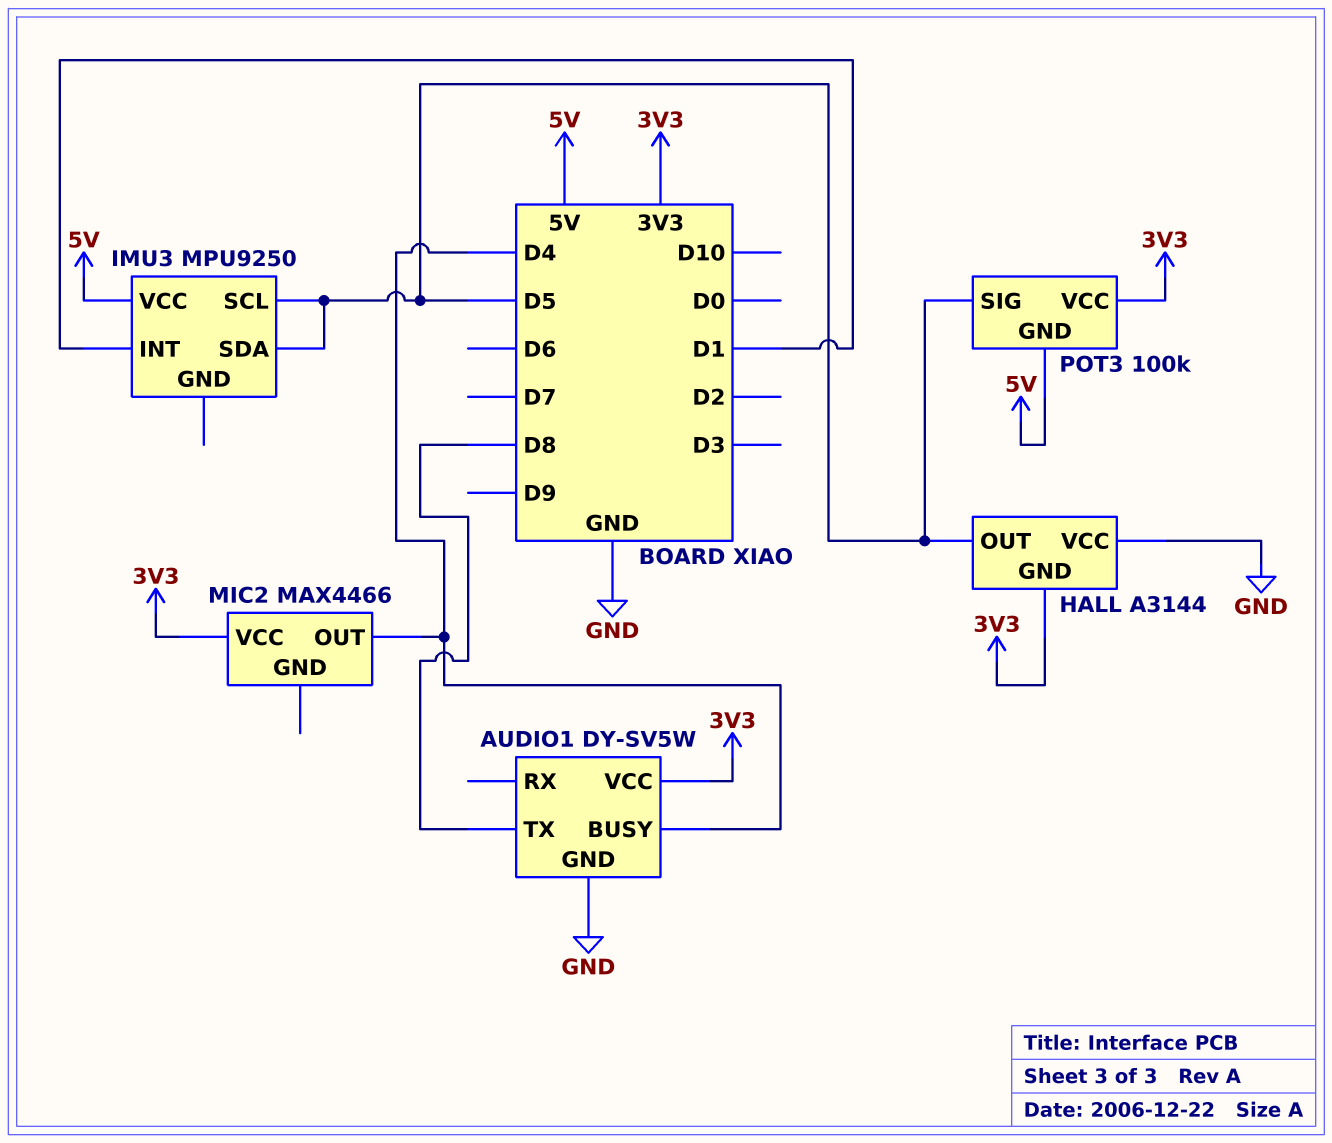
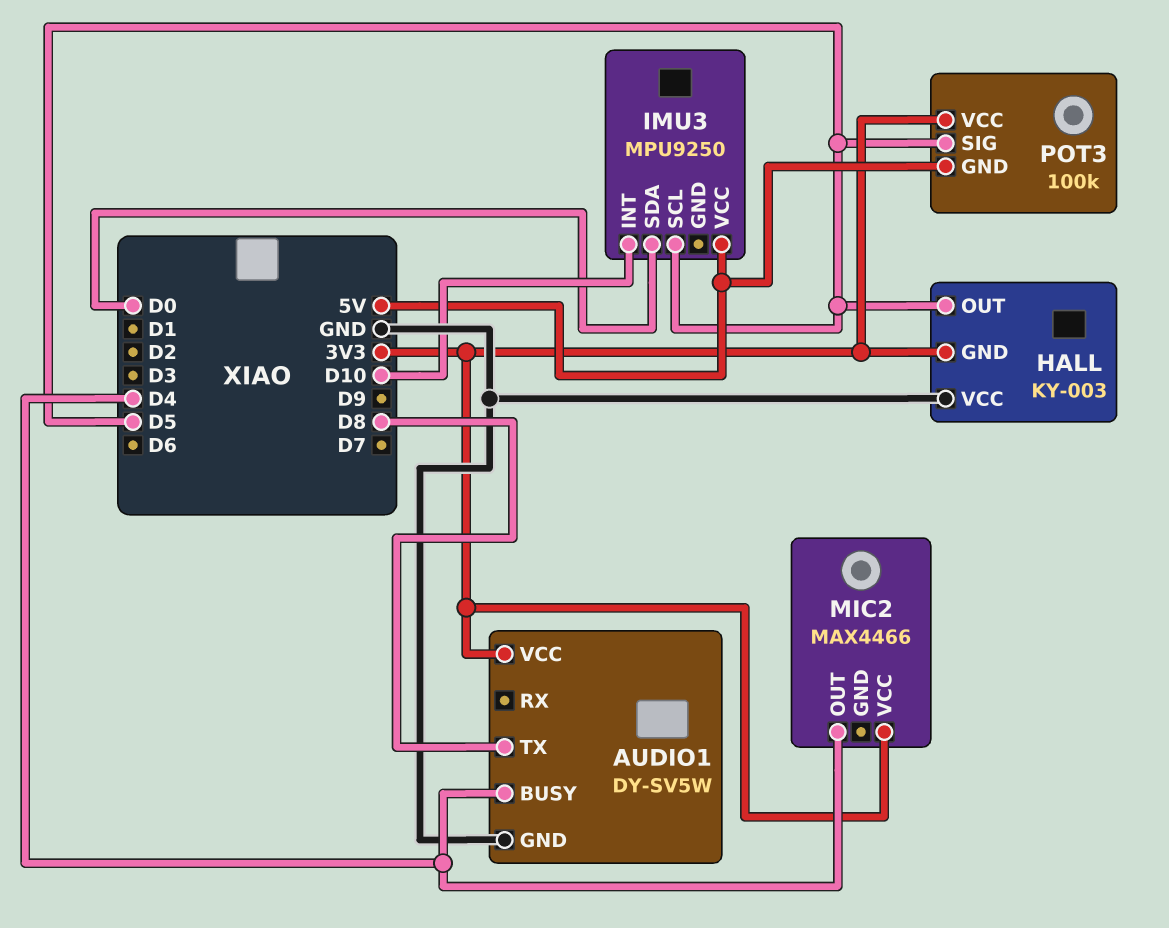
HALL: A3144 -> KY-003
IMU3 pin INT: D1 -> D10
IMU3 pin SDA: D5 -> D0

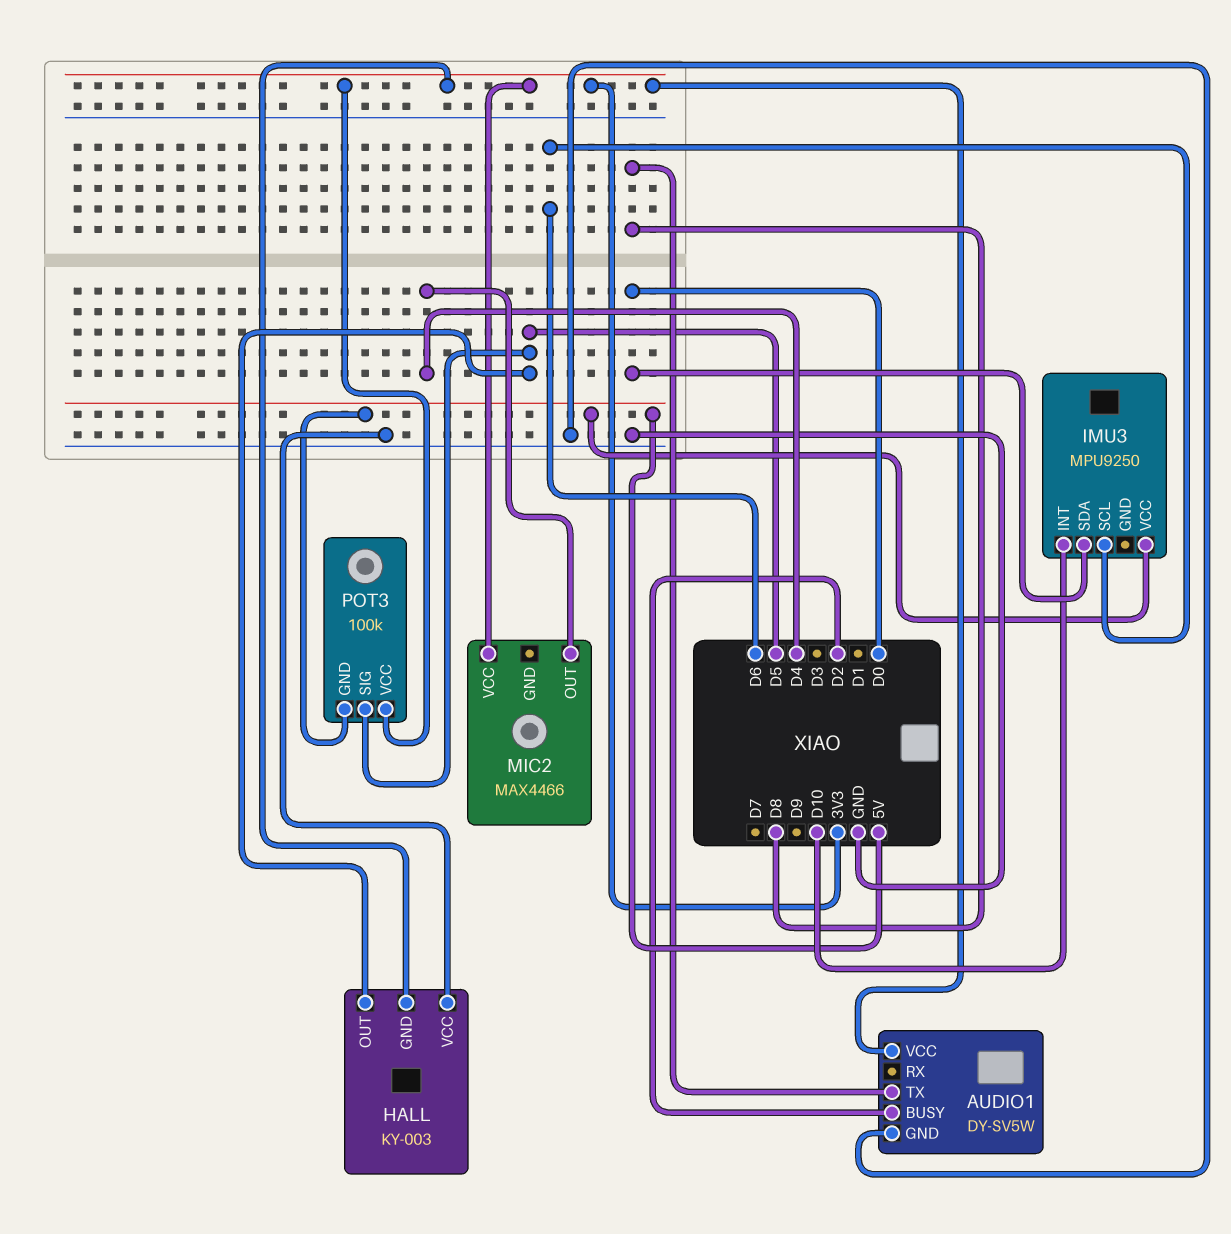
AUDIO1 pin BUSY: D4 -> D2
IMU3 pin SCL: D5 -> D6

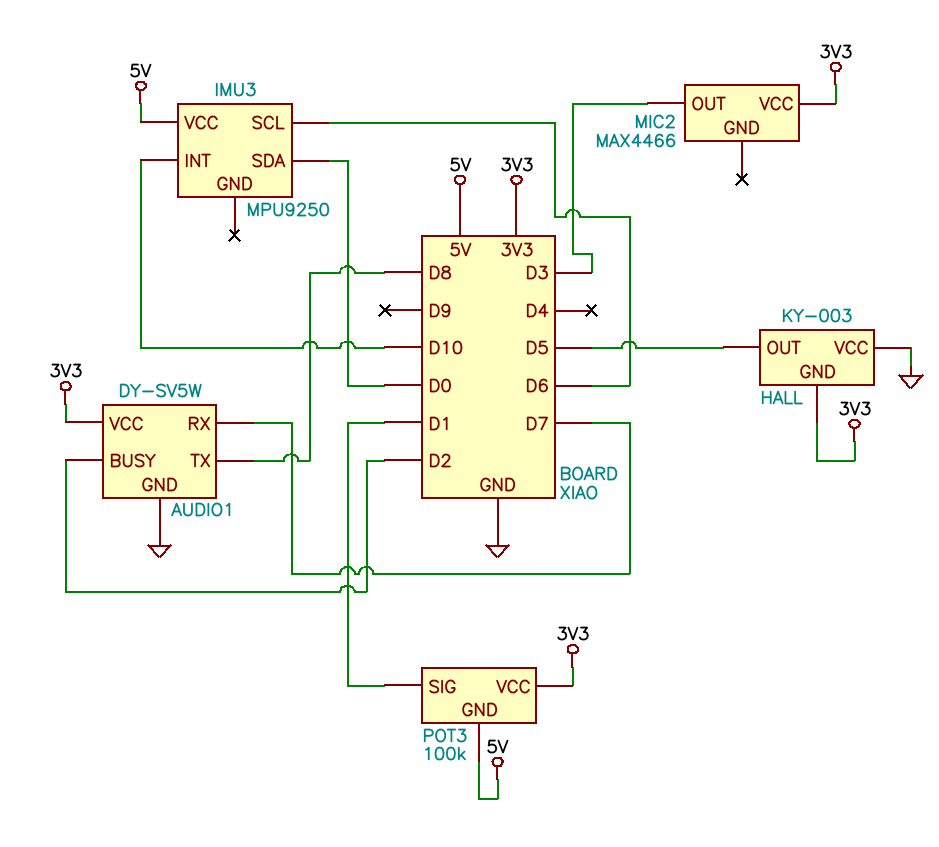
AUDIO1 pin RX: none -> D7
MIC2 pin OUT: D4 -> D3
POT3 pin SIG: D5 -> D1

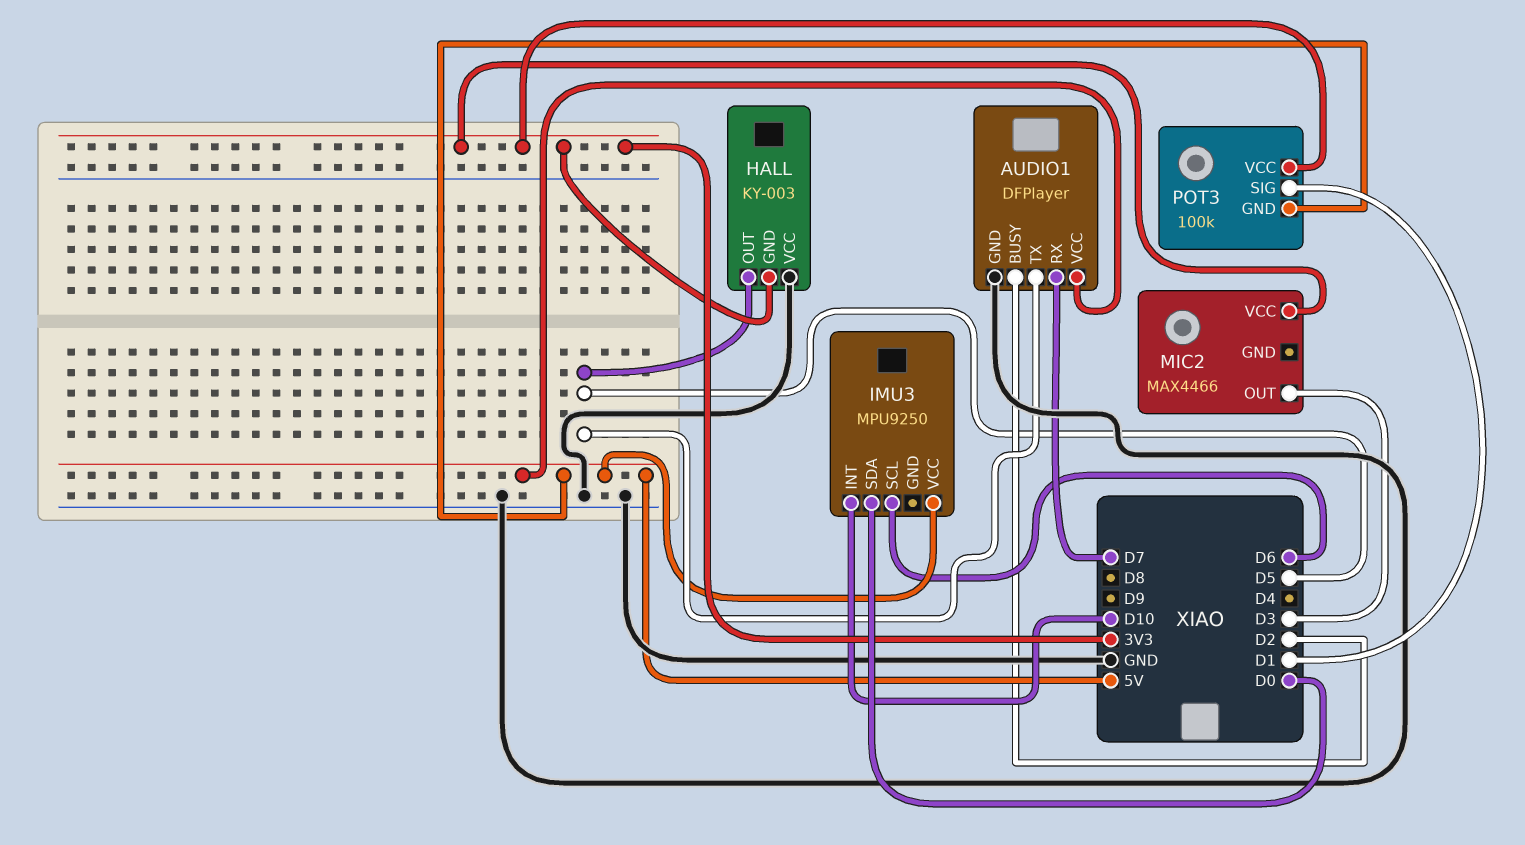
AUDIO1: DY-SV5W -> DFPlayer
AUDIO1 pin TX: D8 -> D5
AUDIO1 pin VCC: 3V3 -> 5V

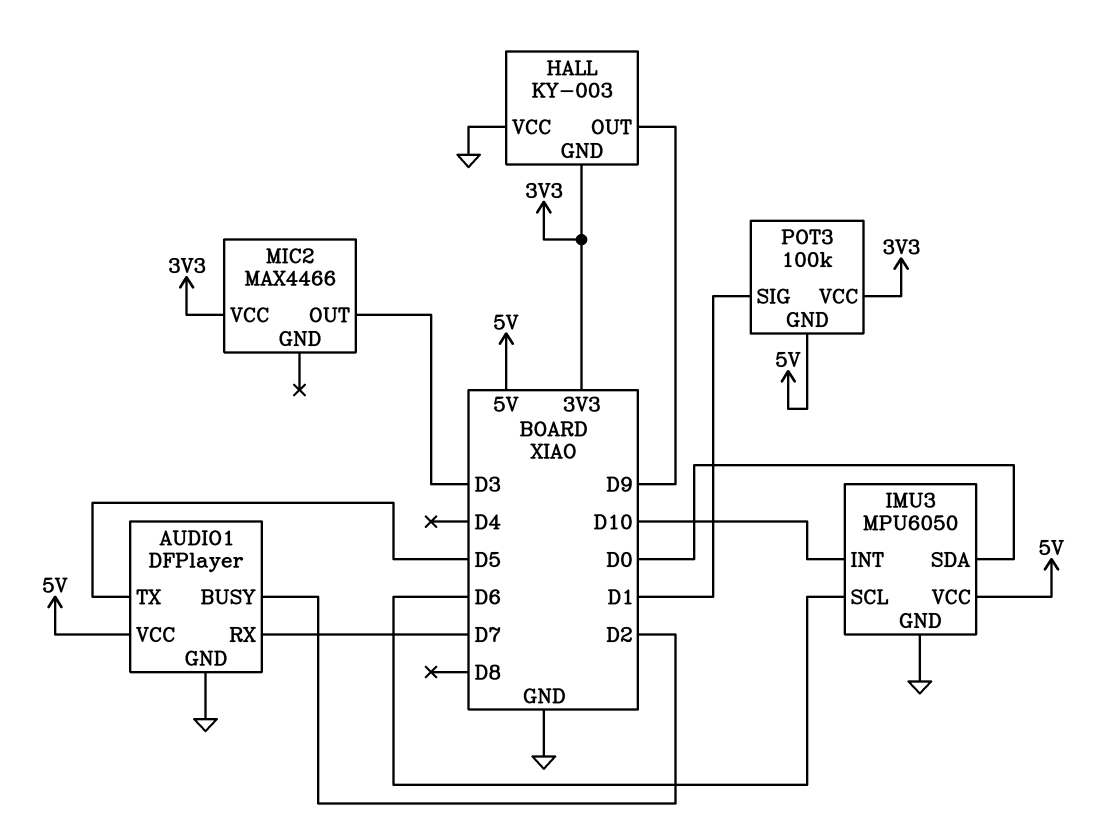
HALL pin OUT: D5 -> D9
IMU3: MPU9250 -> MPU6050
IMU3 pin GND: none -> GND

